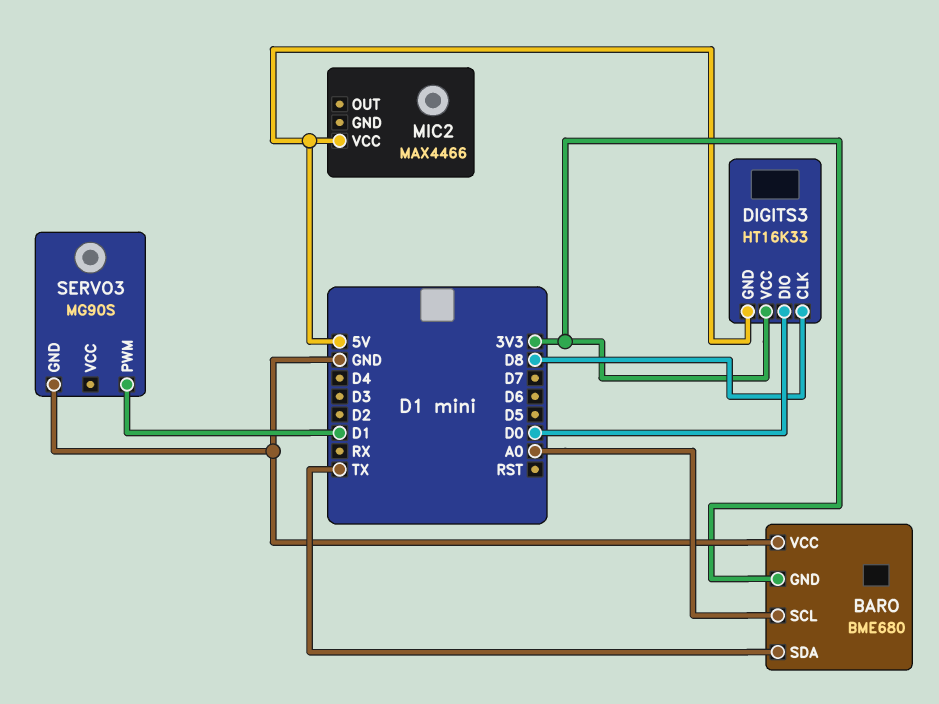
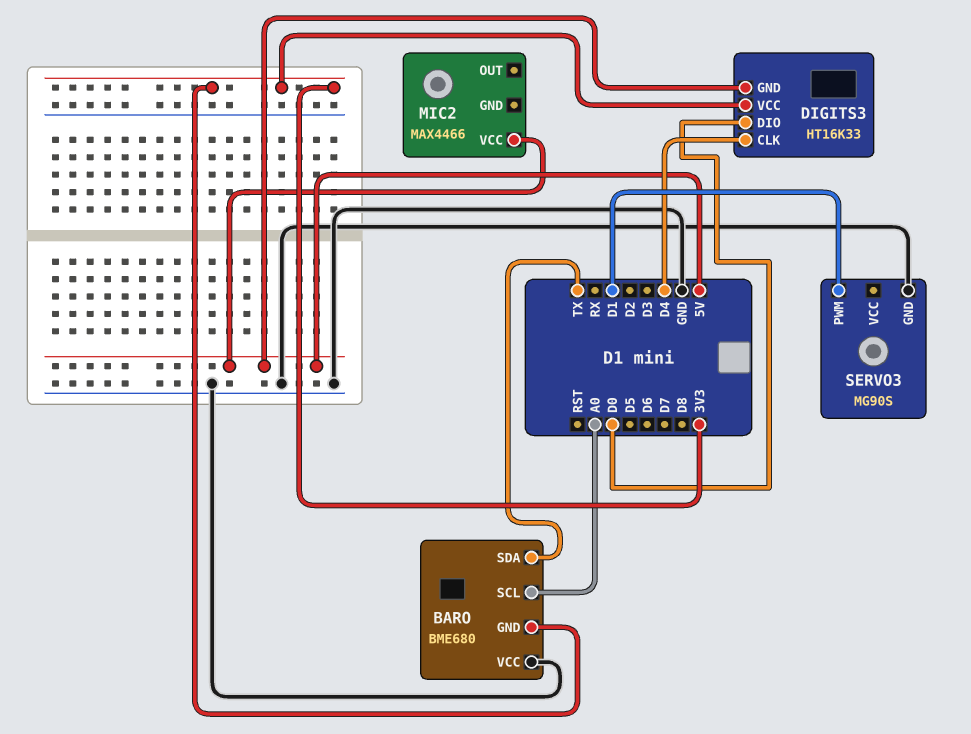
DIGITS3 pin CLK: D8 -> D4

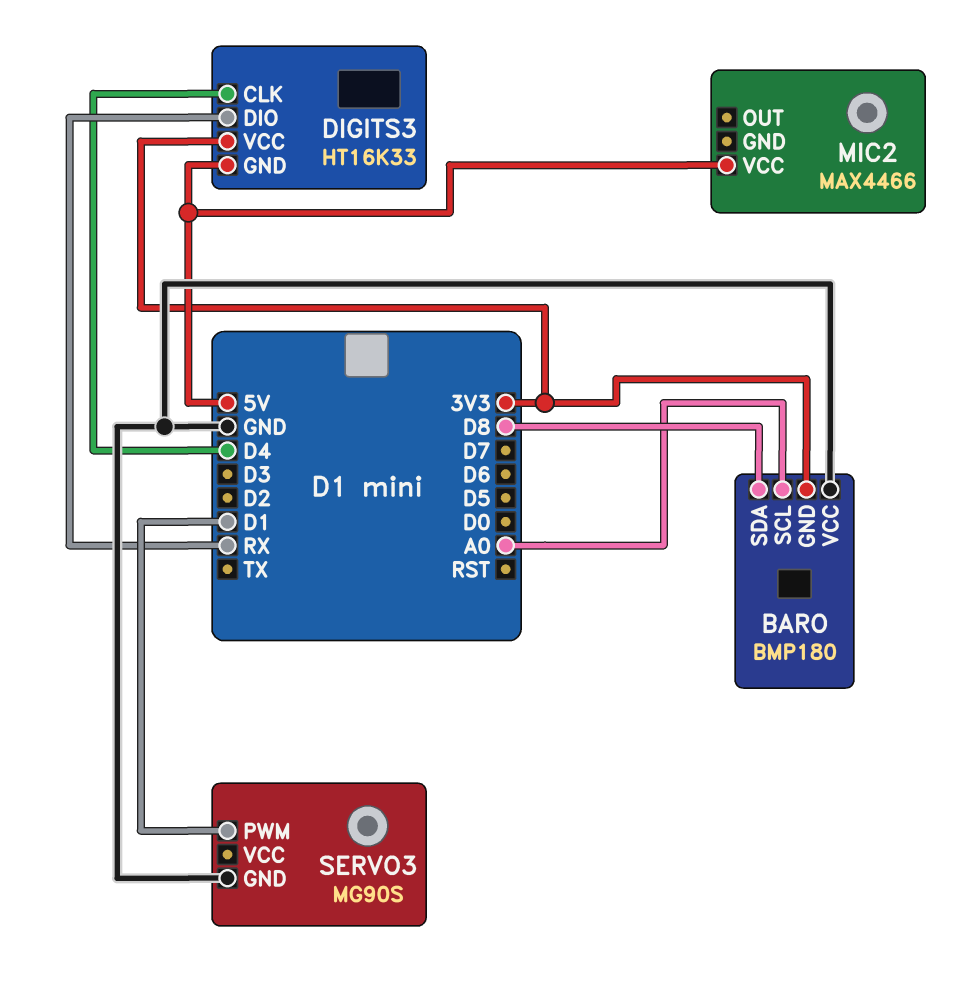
BARO: BME680 -> BMP180
BARO pin SDA: TX -> D8
DIGITS3 pin DIO: D0 -> RX

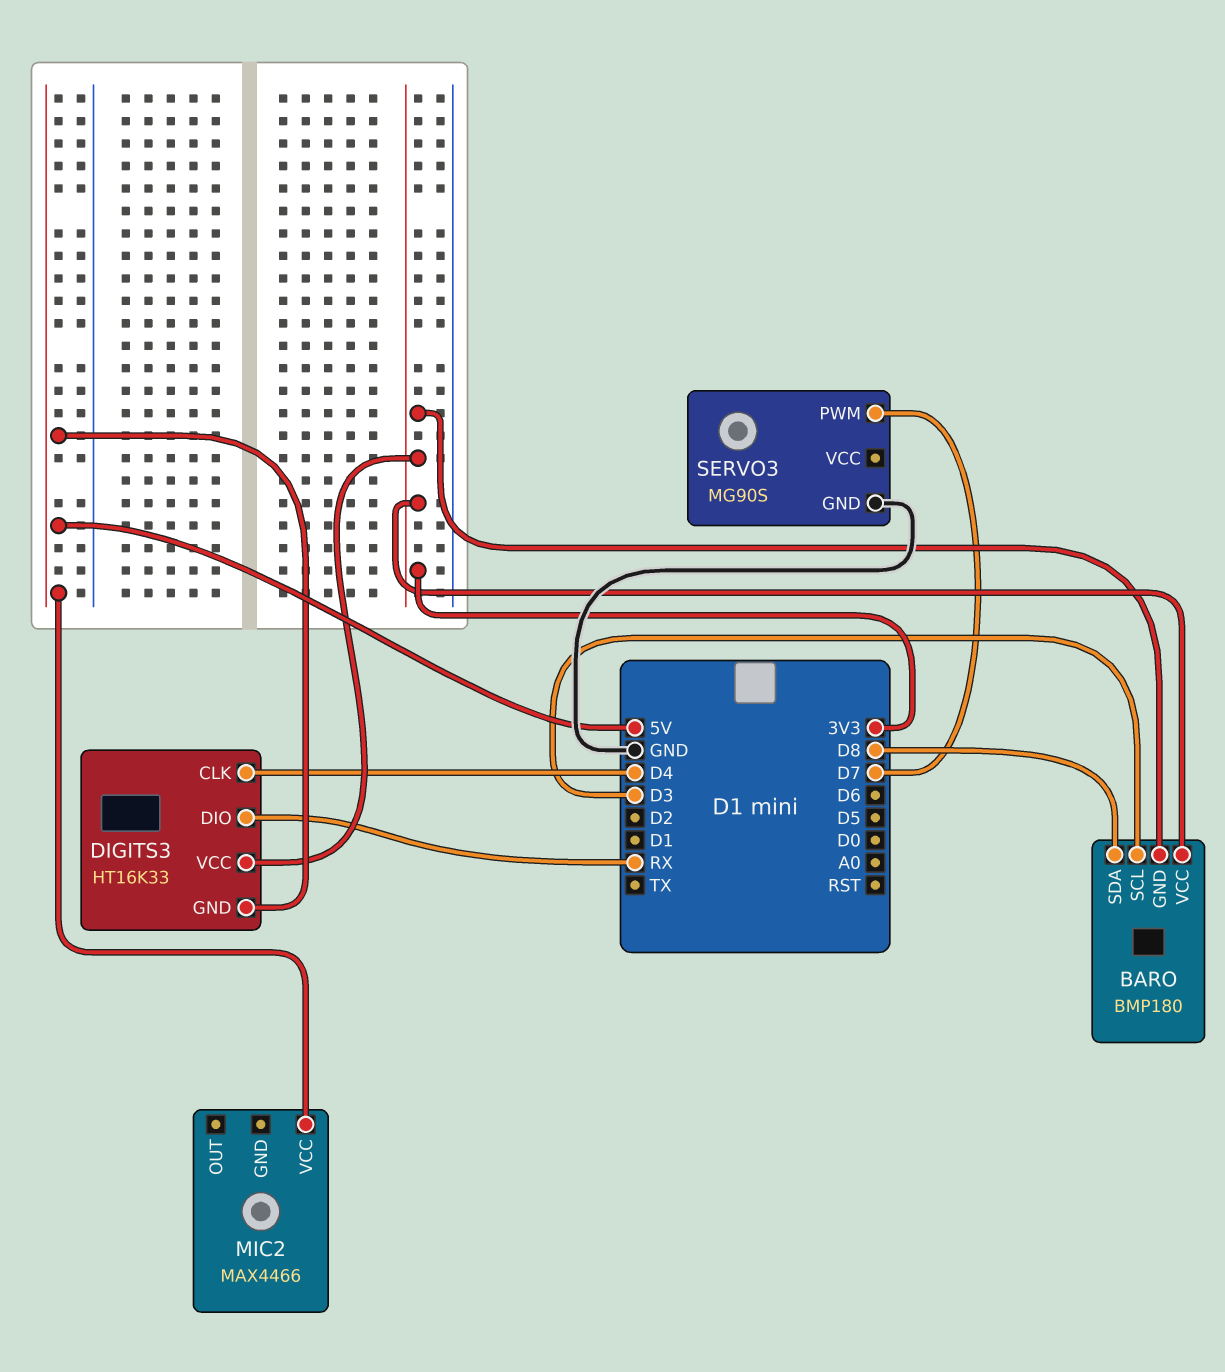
BARO pin SCL: A0 -> D3
BARO pin VCC: GND -> 3V3
SERVO3 pin PWM: D1 -> D7

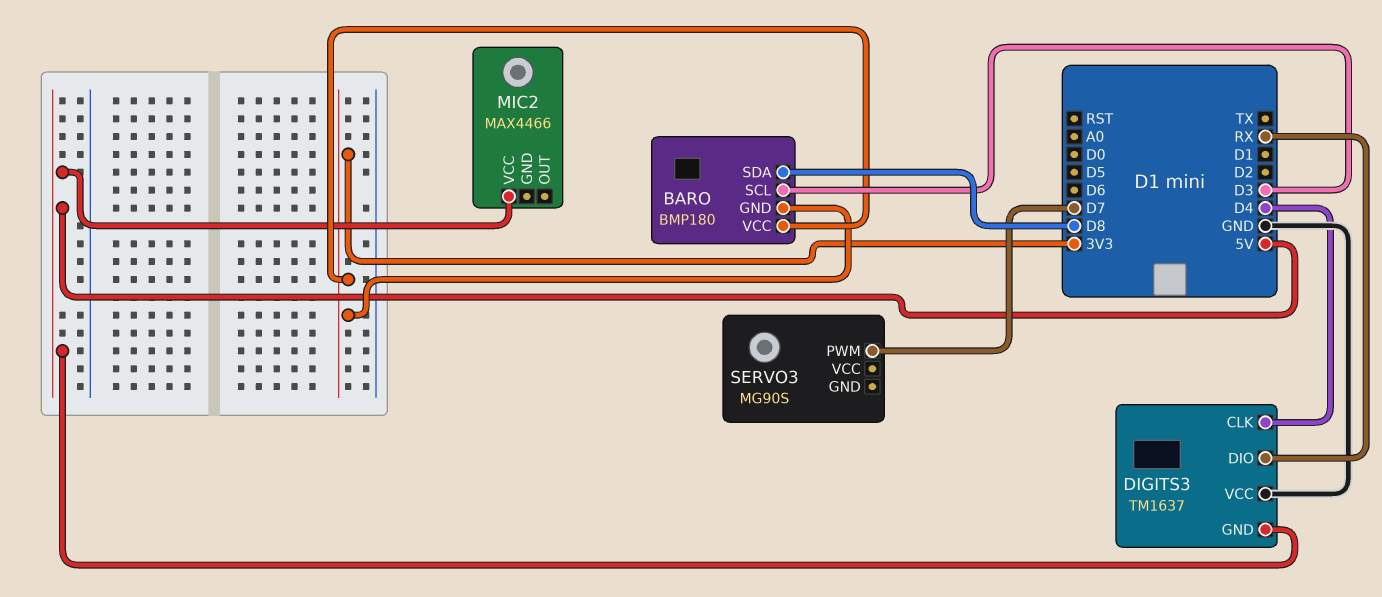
DIGITS3: HT16K33 -> TM1637
DIGITS3 pin VCC: 3V3 -> GND
SERVO3 pin GND: GND -> none

